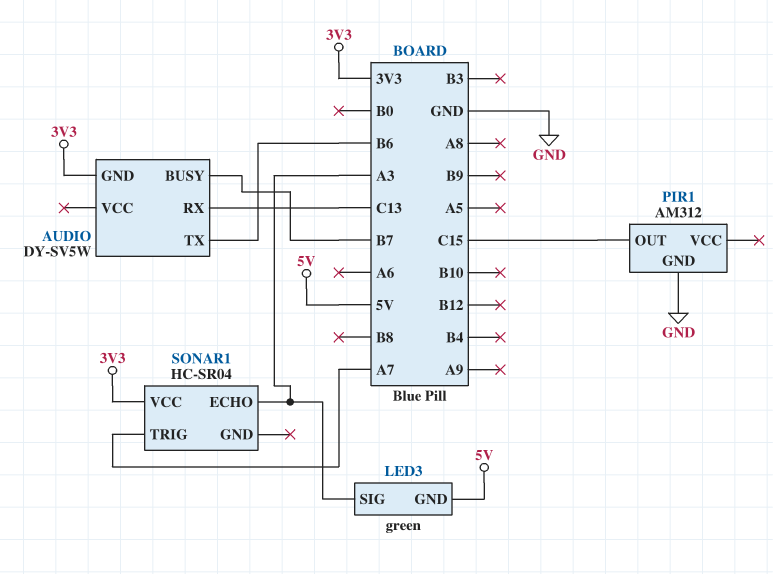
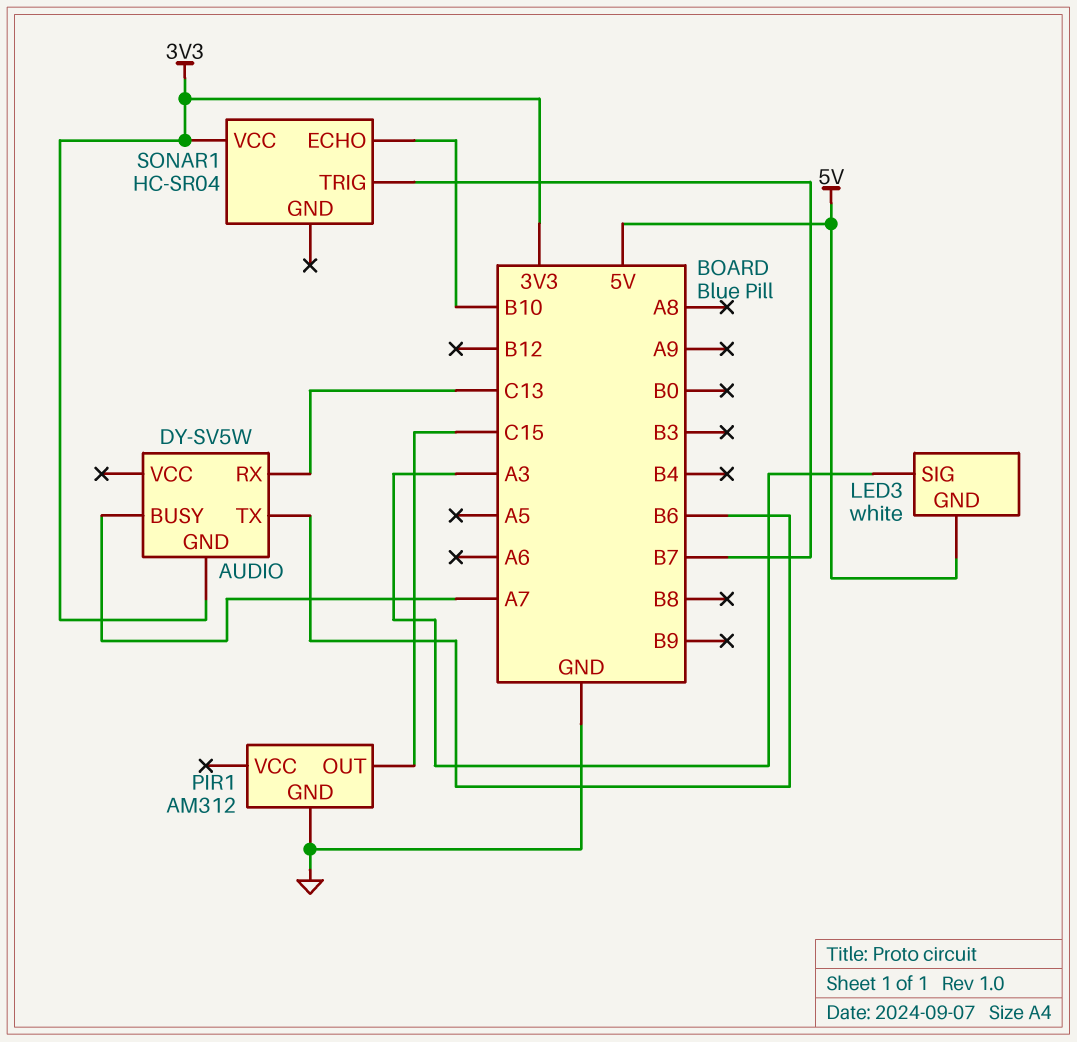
AUDIO pin BUSY: B7 -> A7
LED3: green -> white
SONAR1 pin ECHO: A3 -> B10
SONAR1 pin TRIG: A7 -> B7

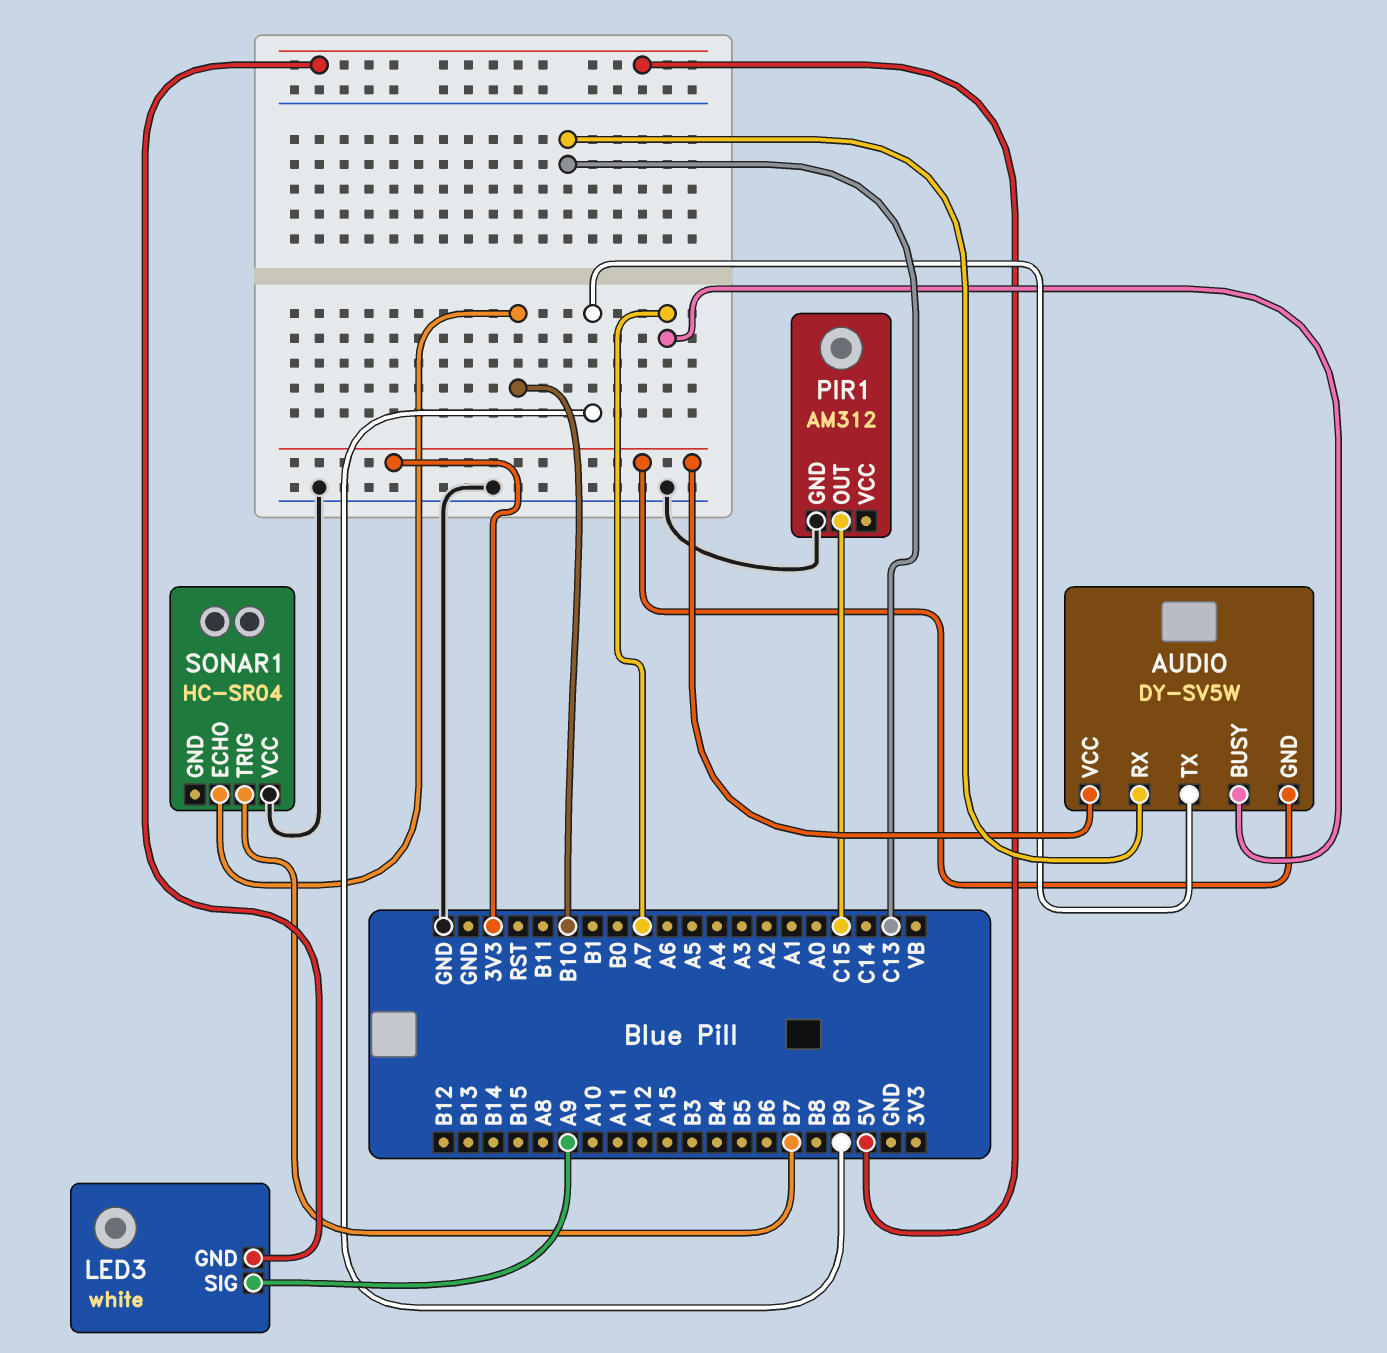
AUDIO pin TX: B6 -> B9
AUDIO pin VCC: none -> 3V3
LED3 pin SIG: A3 -> A9
SONAR1 pin VCC: 3V3 -> GND

